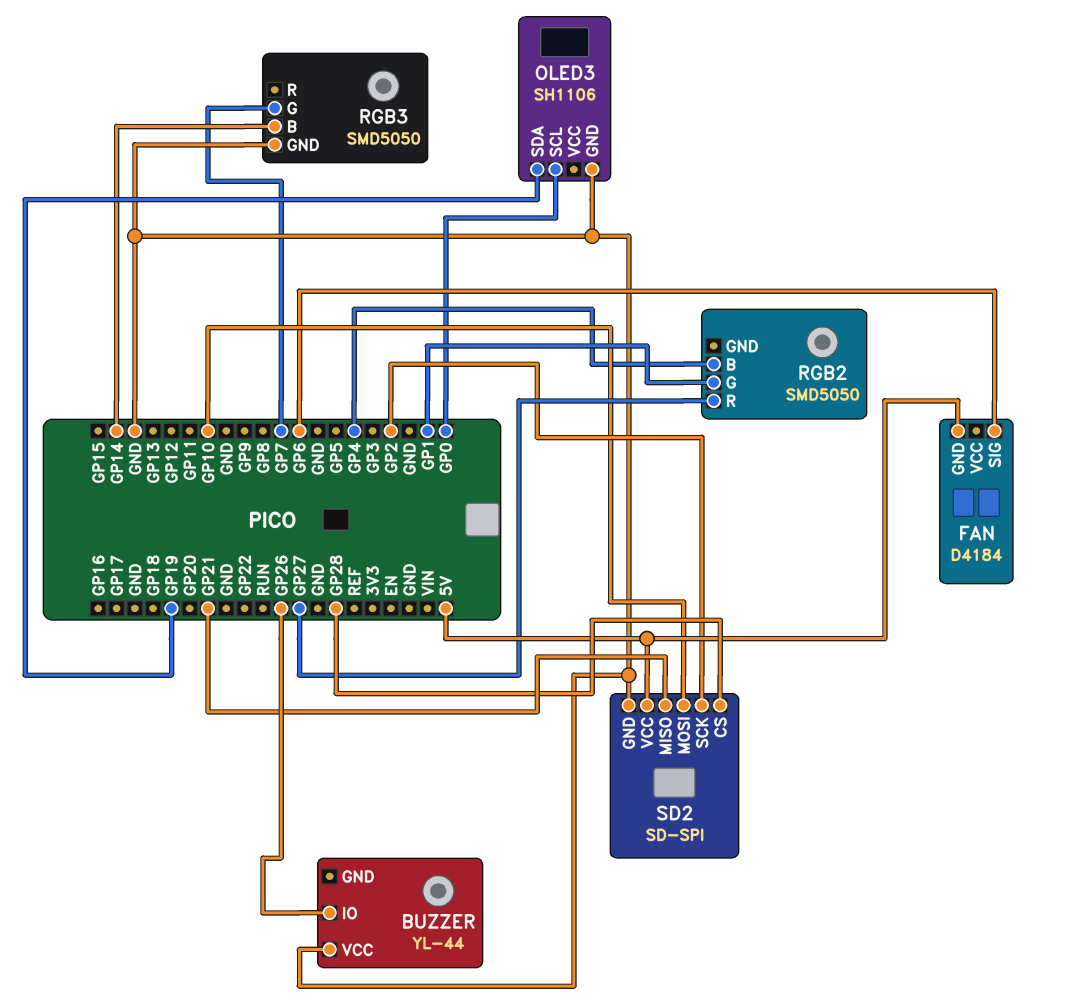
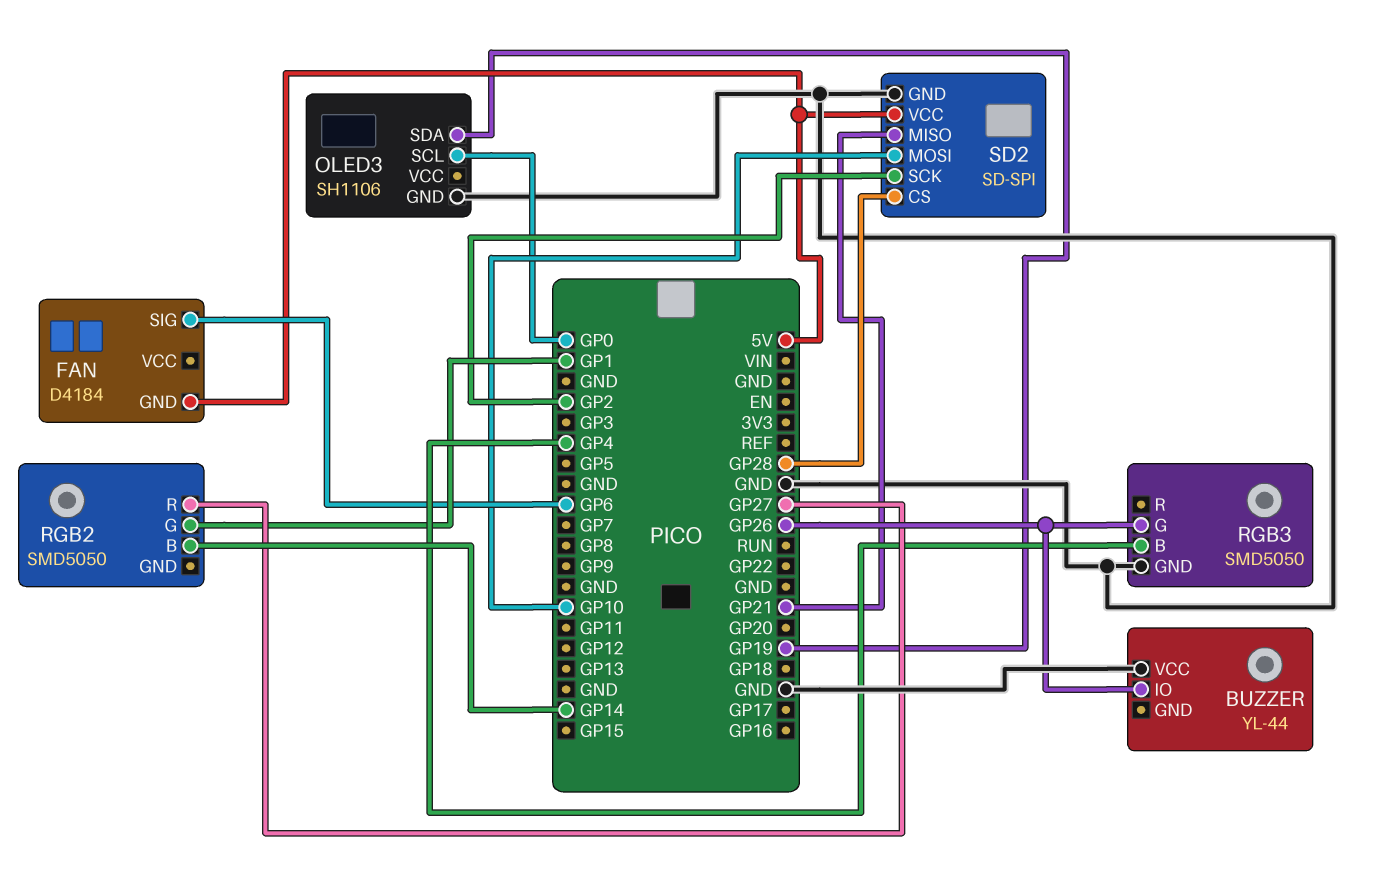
RGB2 pin B: GP4 -> GP14
RGB3 pin B: GP14 -> GP4
RGB3 pin G: GP7 -> GP26

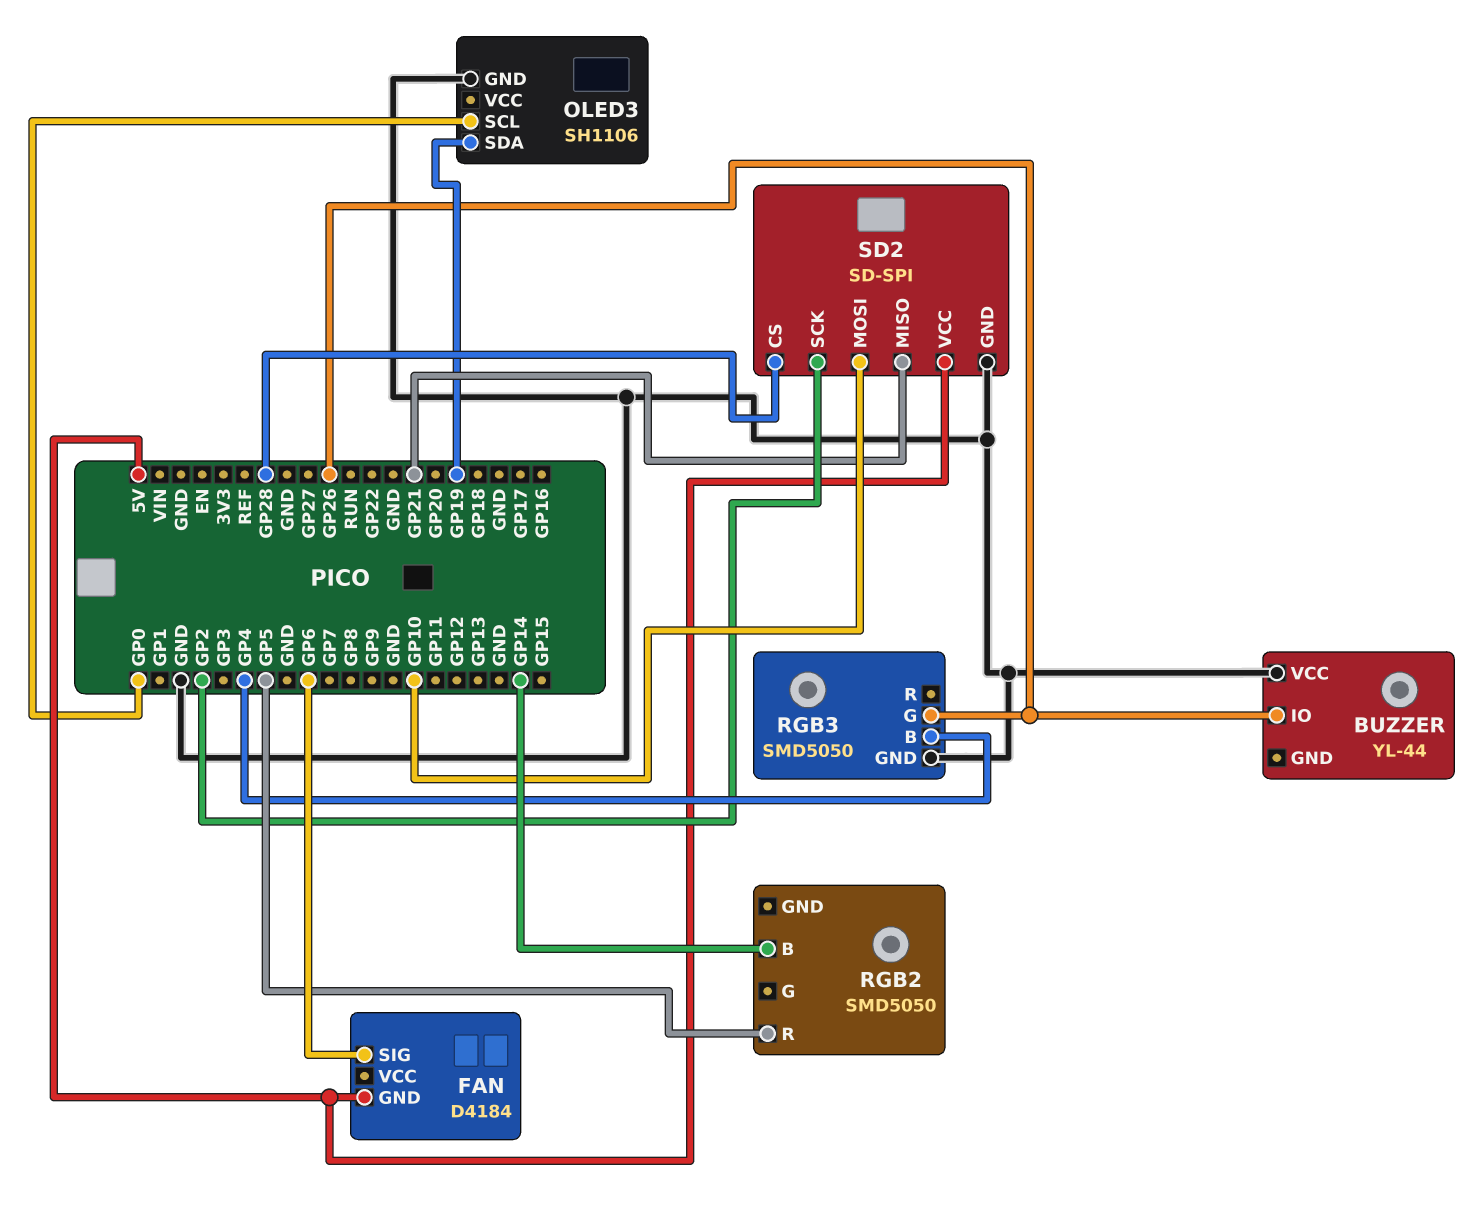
RGB2 pin G: GP1 -> none
RGB2 pin R: GP27 -> GP5

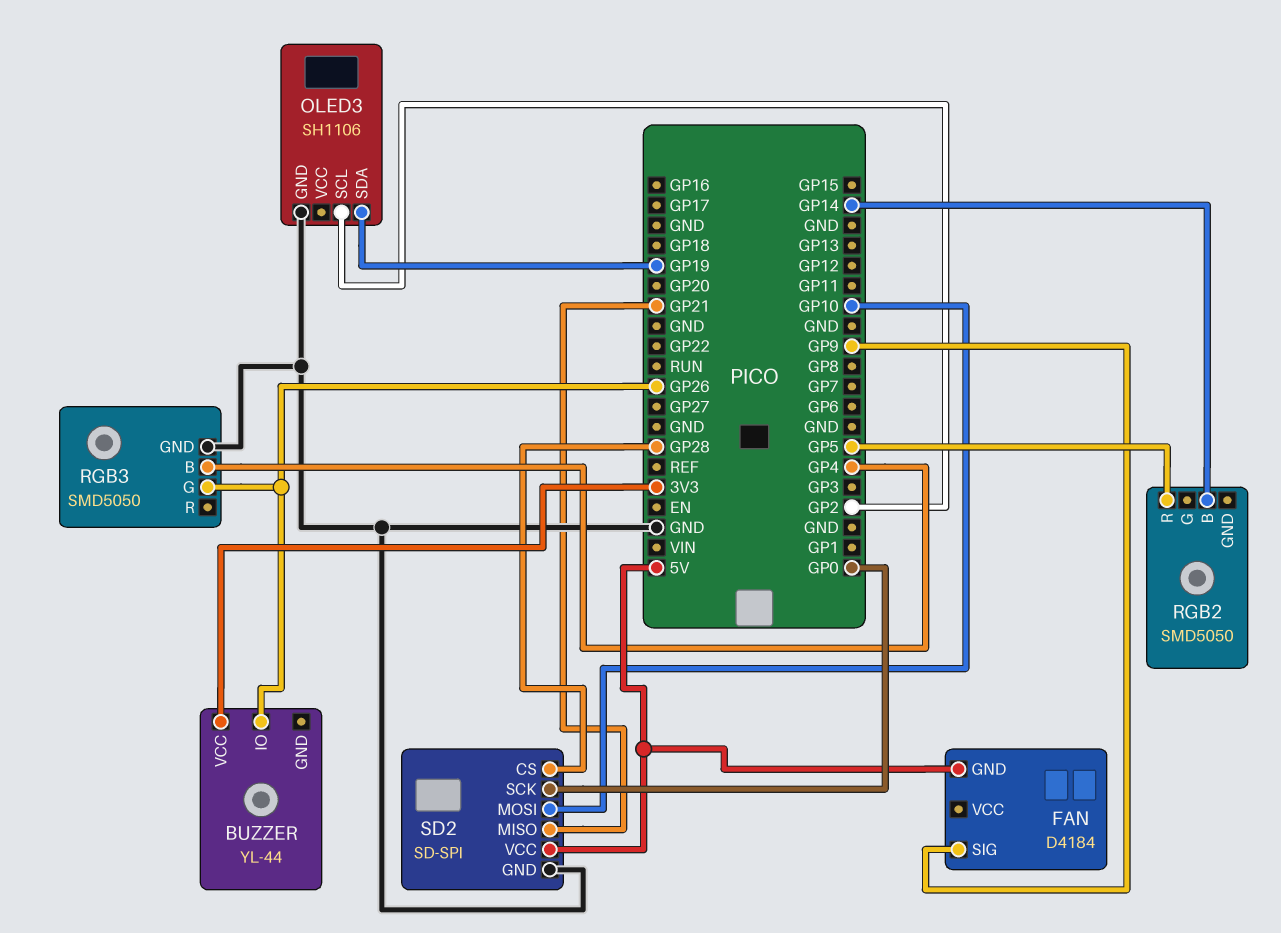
BUZZER pin VCC: GND -> 3V3
FAN pin SIG: GP6 -> GP9
OLED3 pin SCL: GP0 -> GP2
SD2 pin SCK: GP2 -> GP0

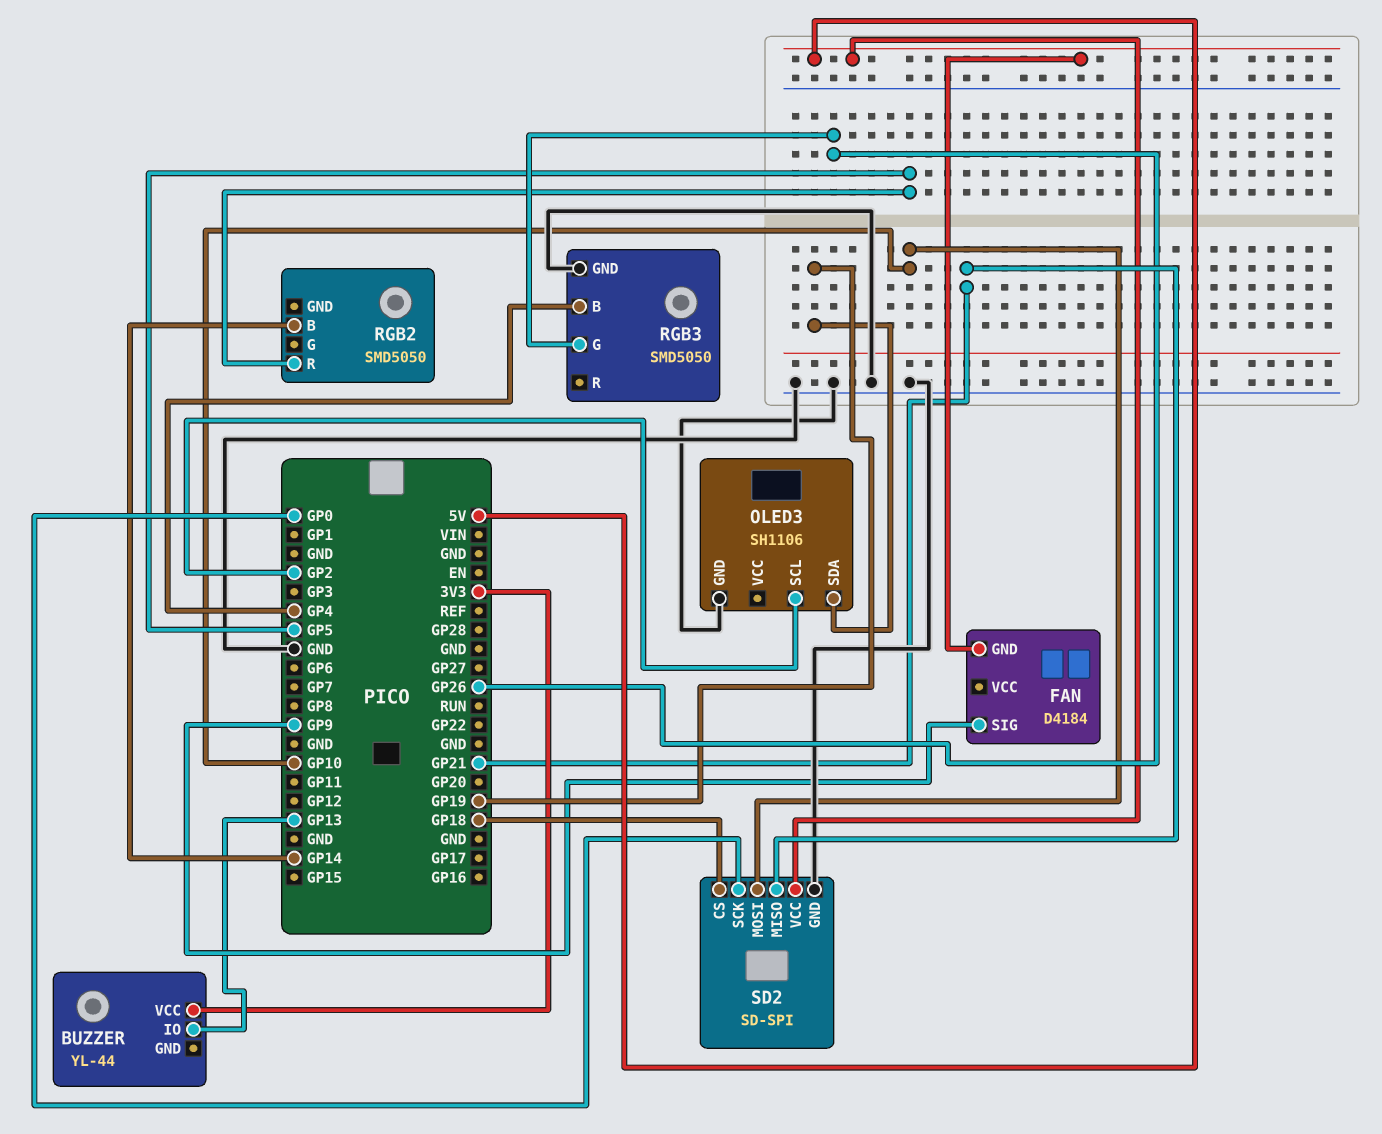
BUZZER pin IO: GP26 -> GP13
SD2 pin CS: GP28 -> GP18

